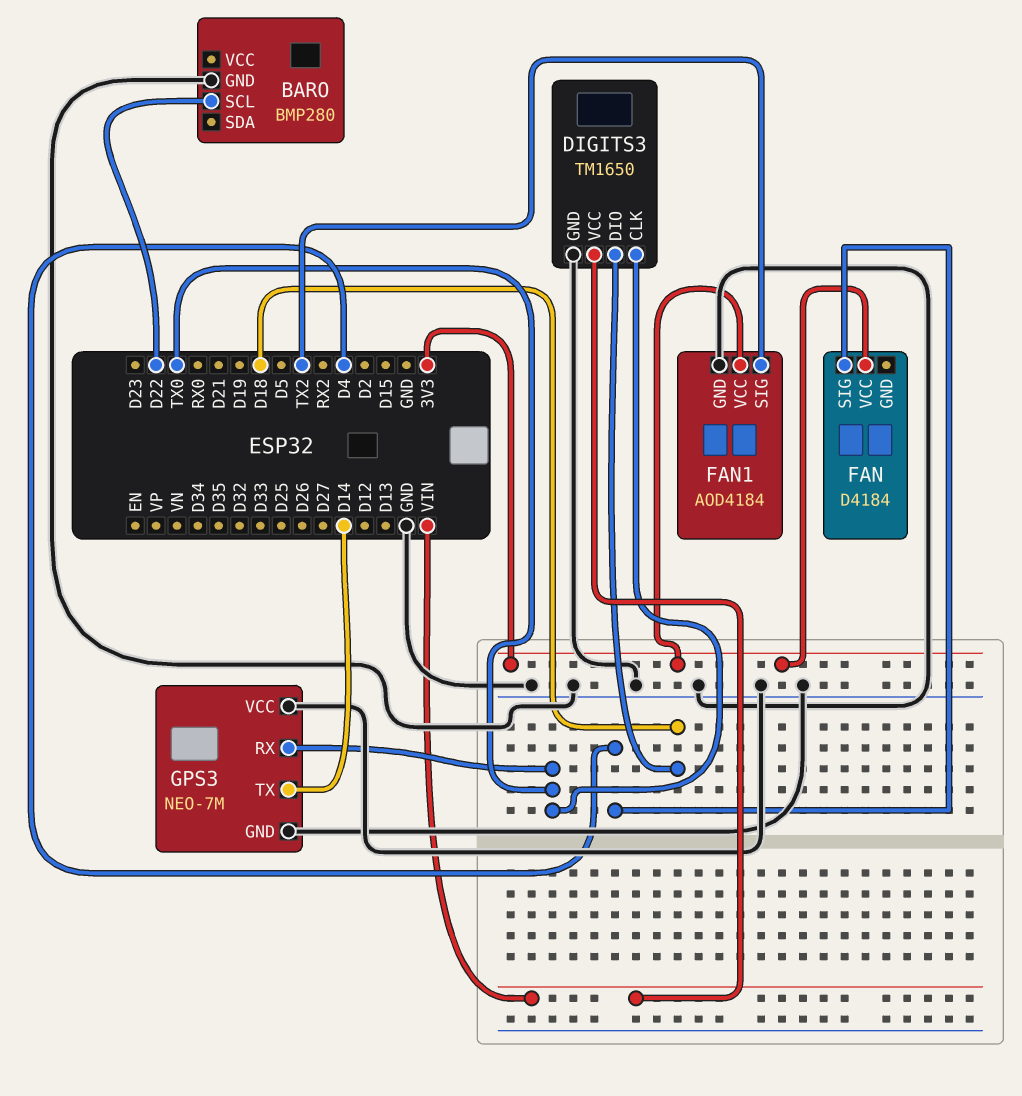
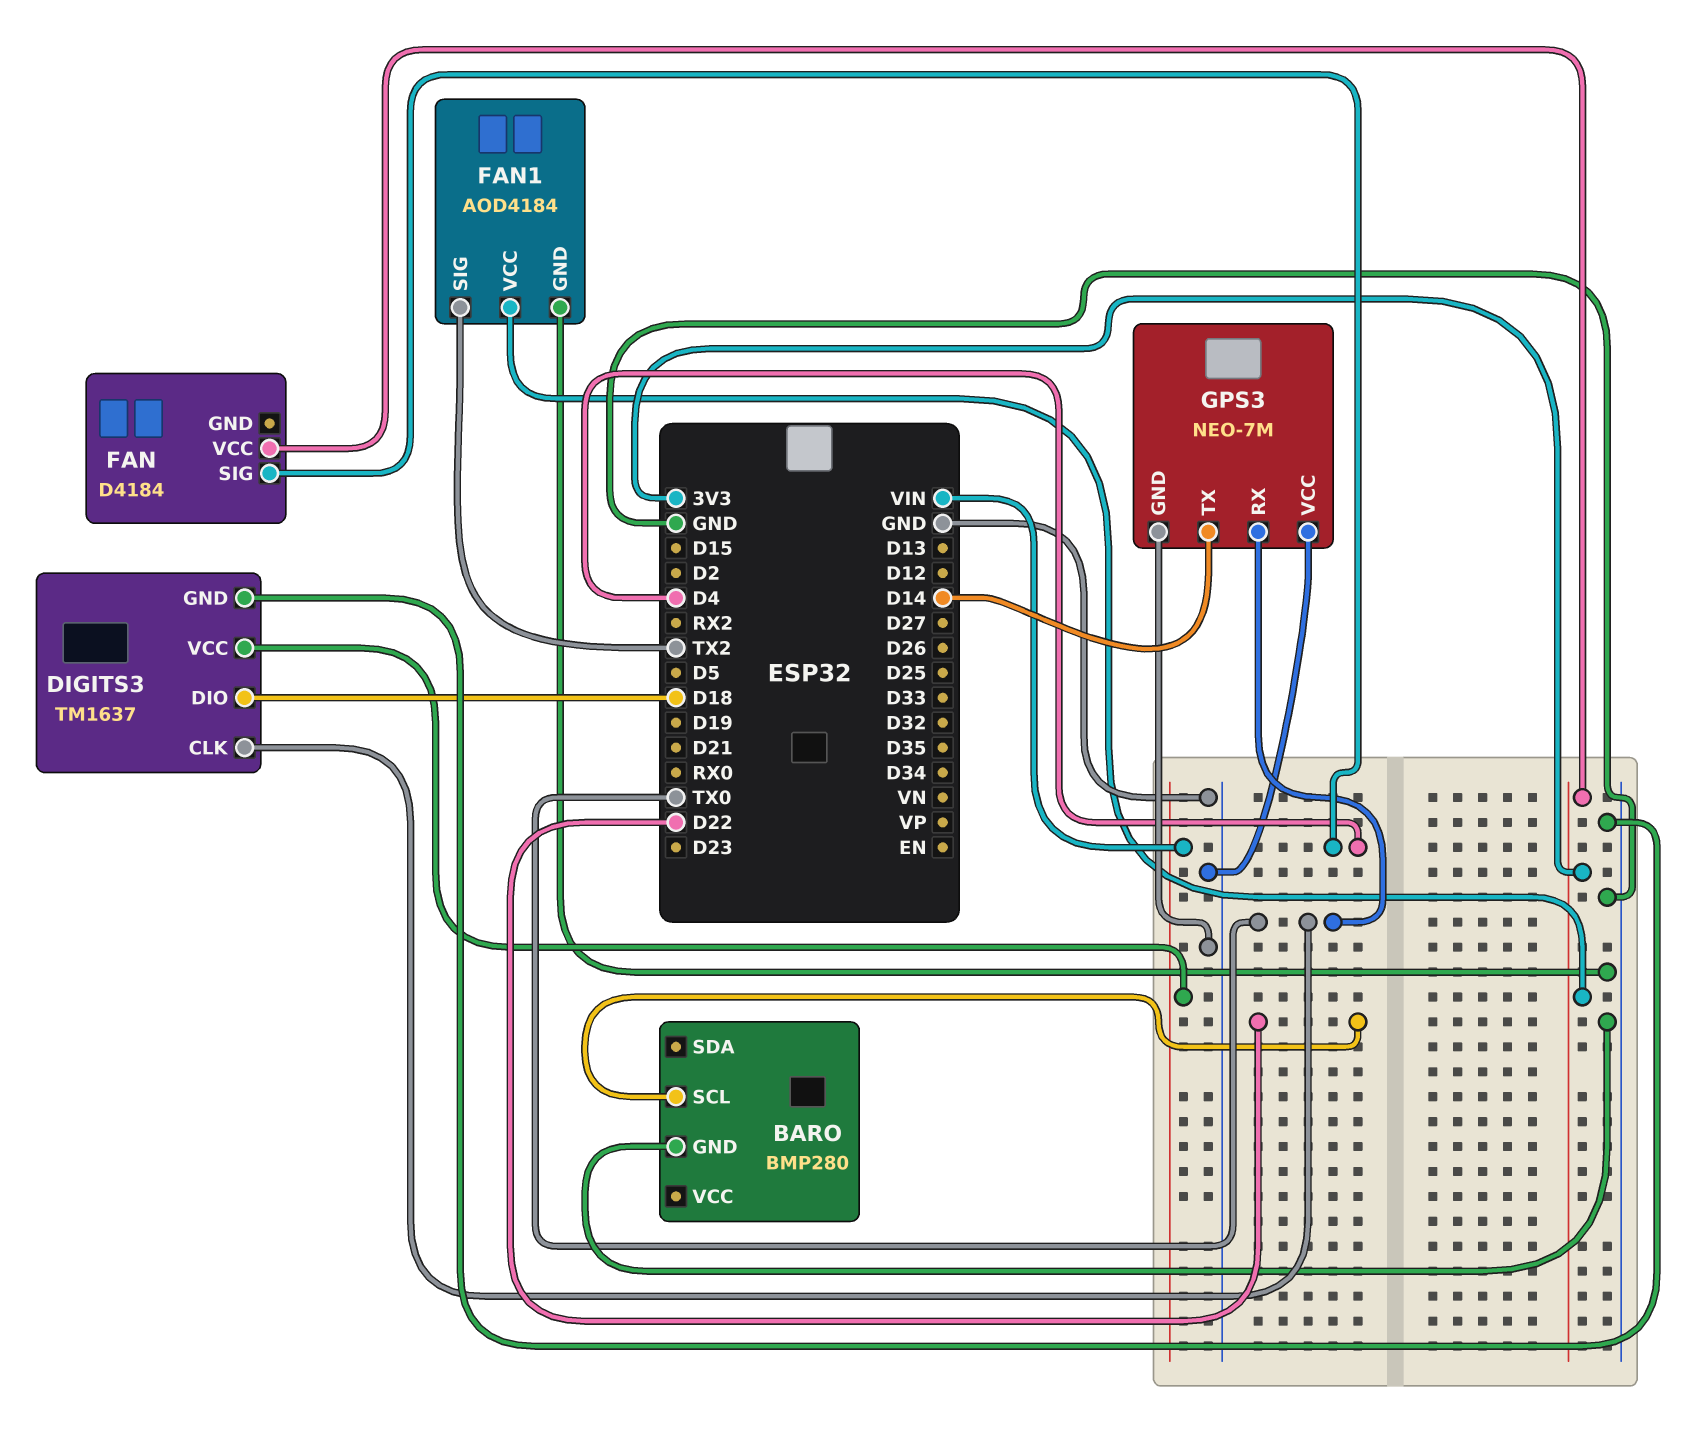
DIGITS3: TM1650 -> TM1637

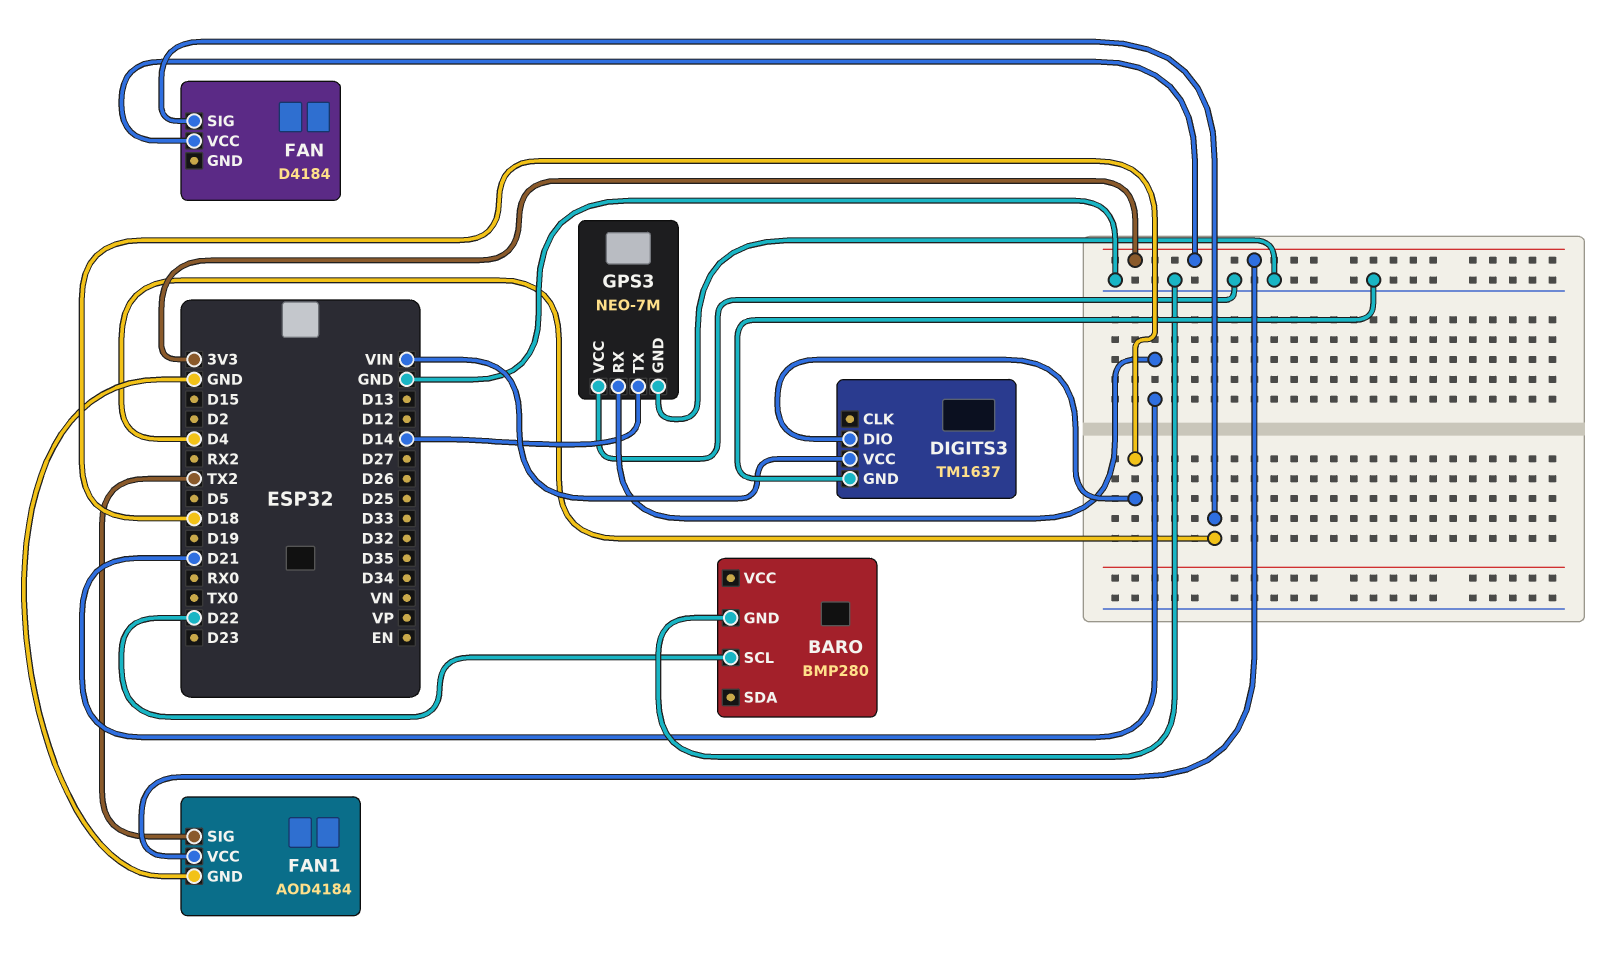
DIGITS3 pin CLK: TX0 -> none
GPS3 pin RX: TX0 -> D21

